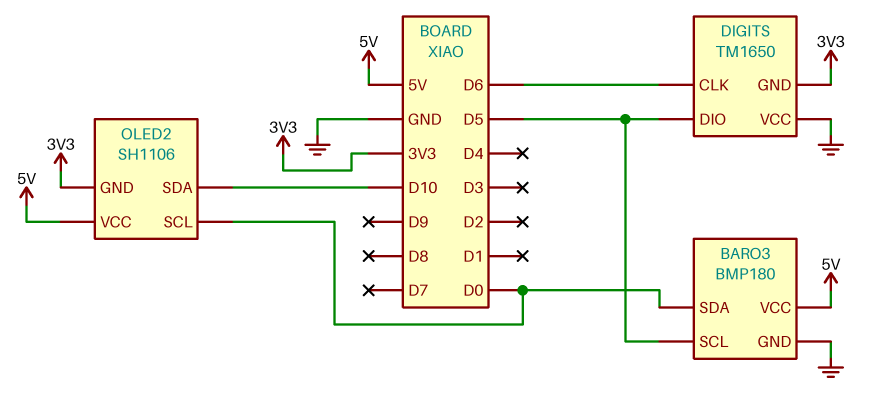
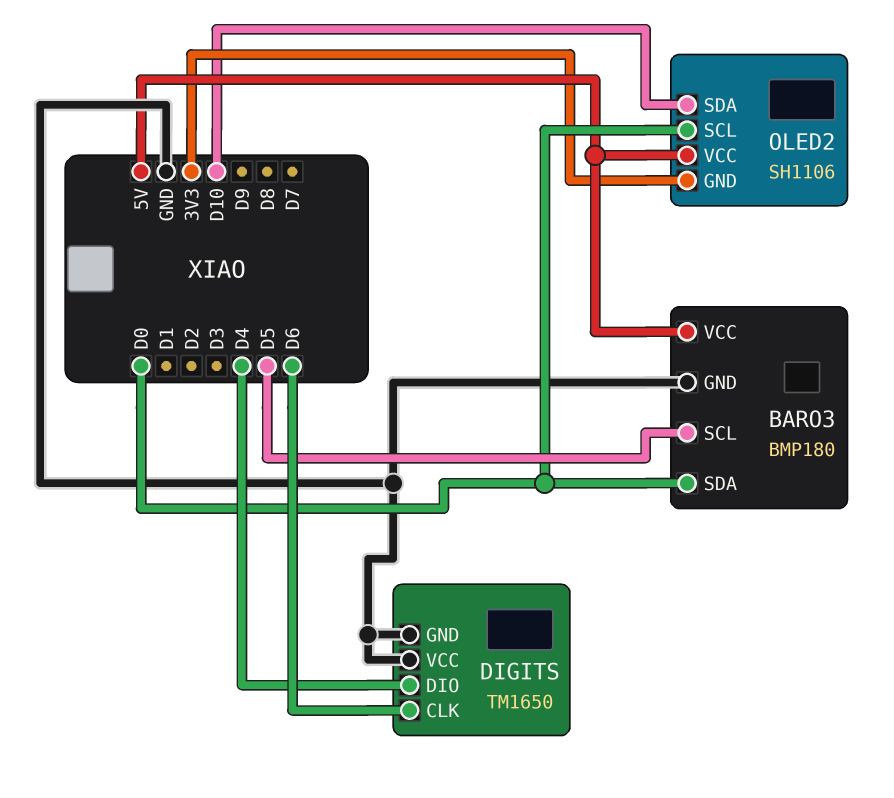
DIGITS pin DIO: D5 -> D4
DIGITS pin GND: 3V3 -> GND

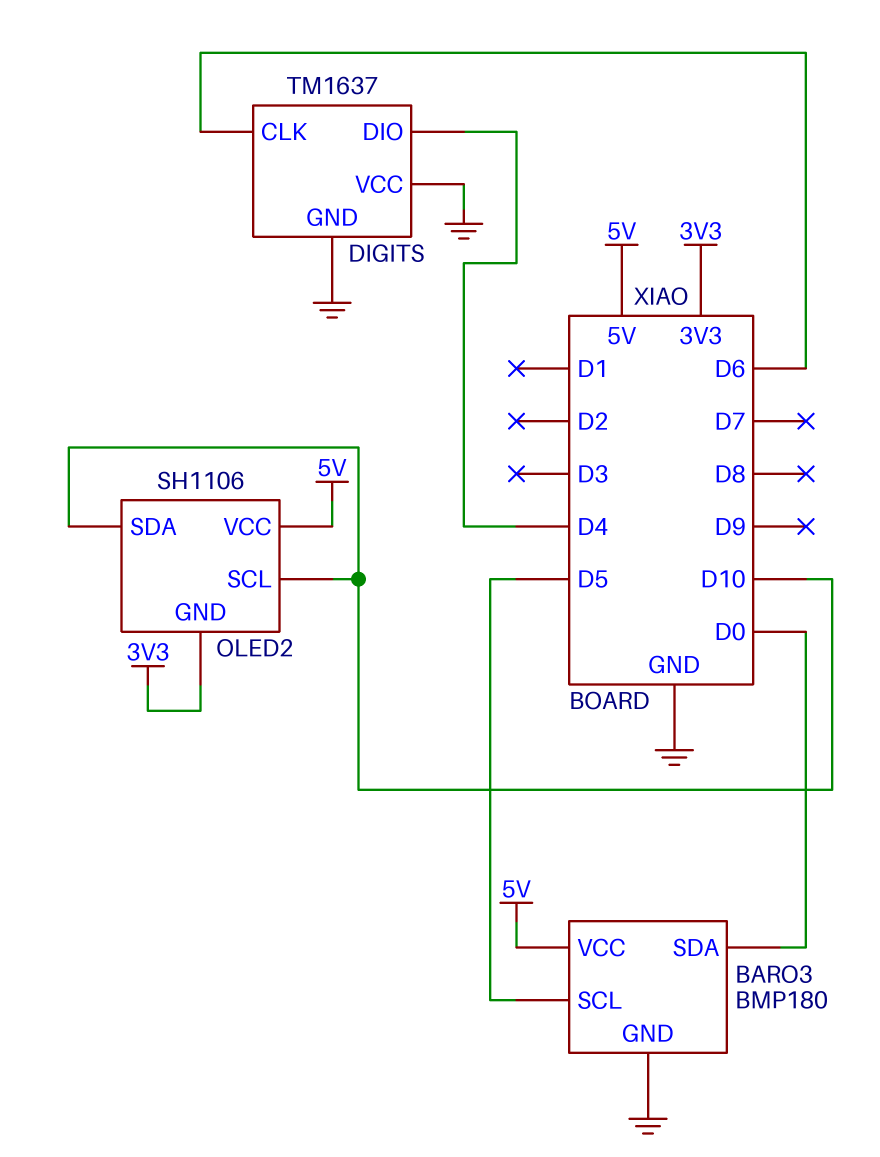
DIGITS: TM1650 -> TM1637
OLED2 pin SCL: D0 -> D10

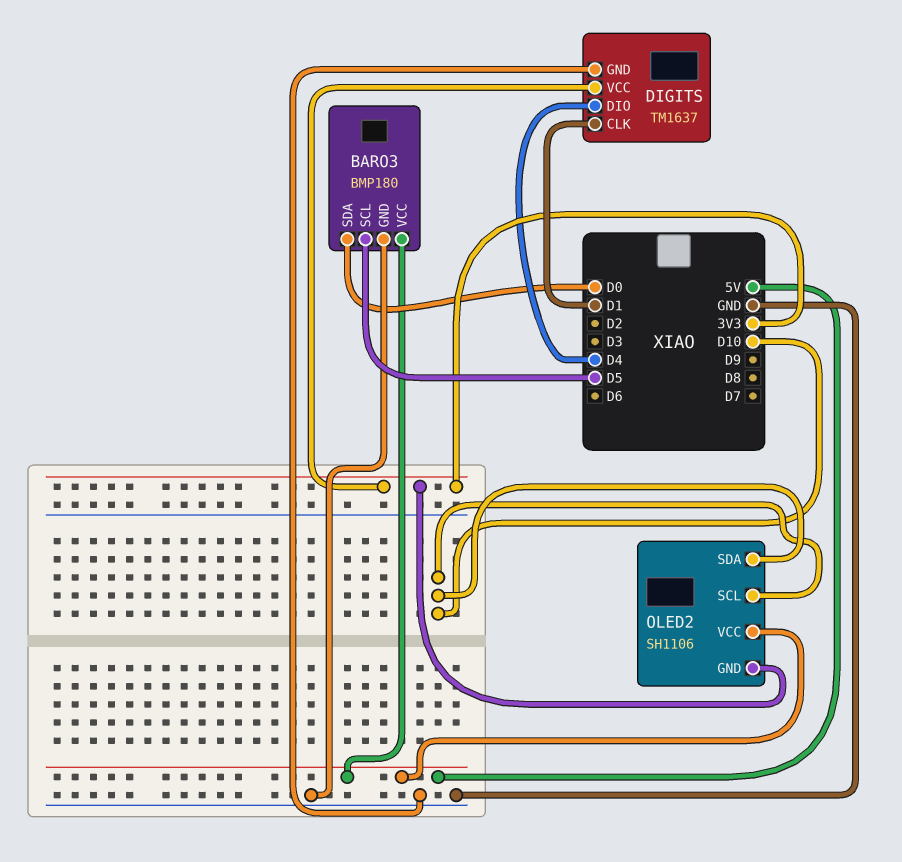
DIGITS pin CLK: D6 -> D1
DIGITS pin VCC: GND -> 3V3

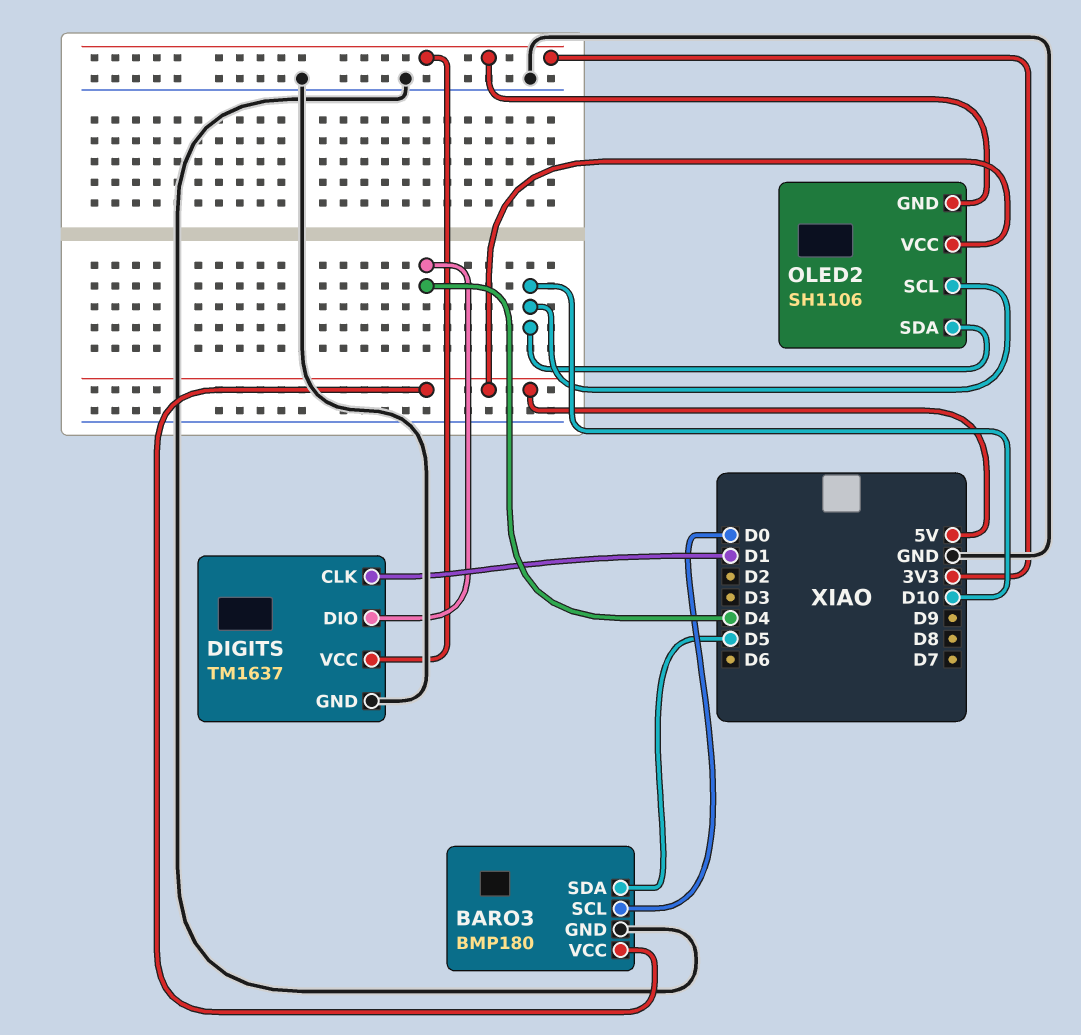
BARO3 pin SCL: D5 -> D0
BARO3 pin SDA: D0 -> D5

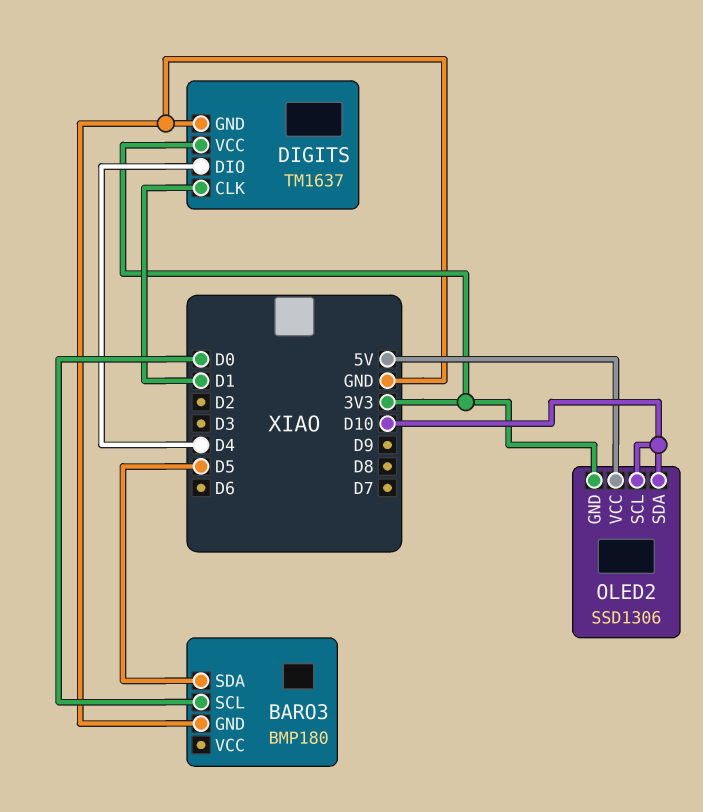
BARO3 pin VCC: 5V -> none
OLED2: SH1106 -> SSD1306

